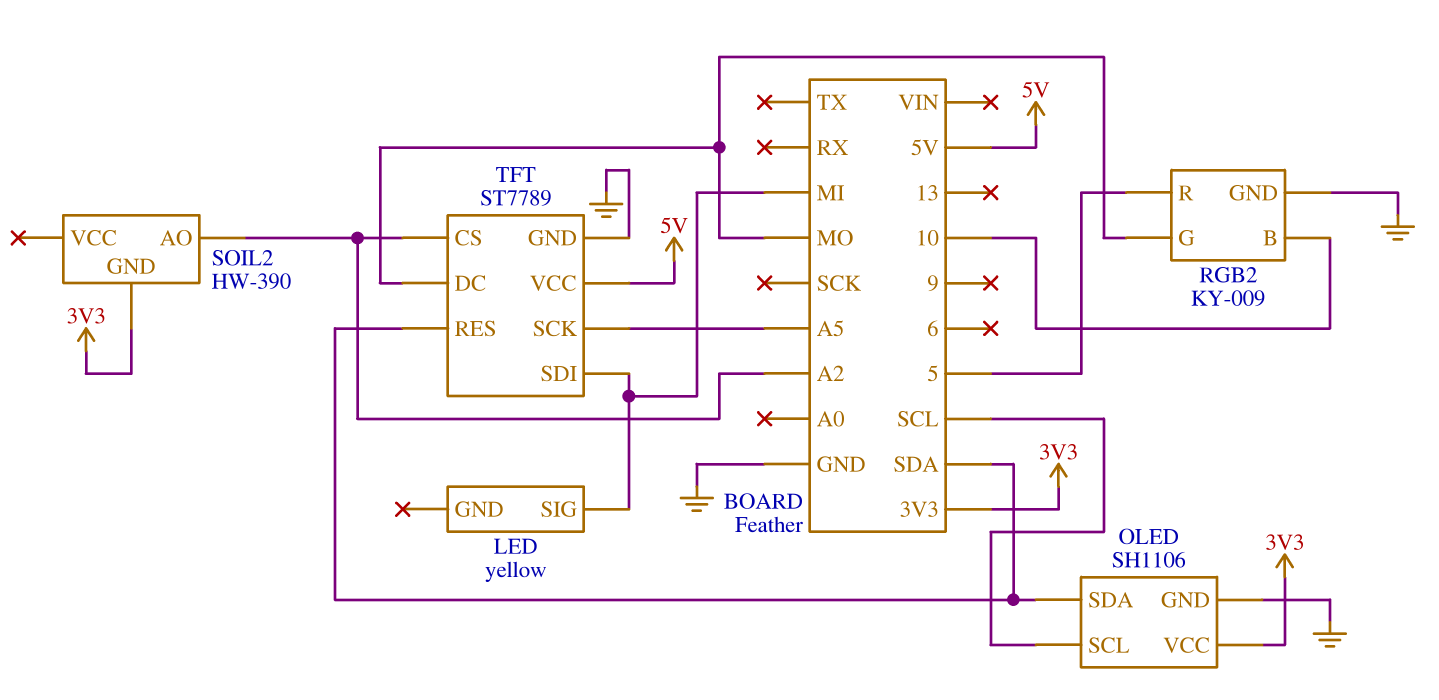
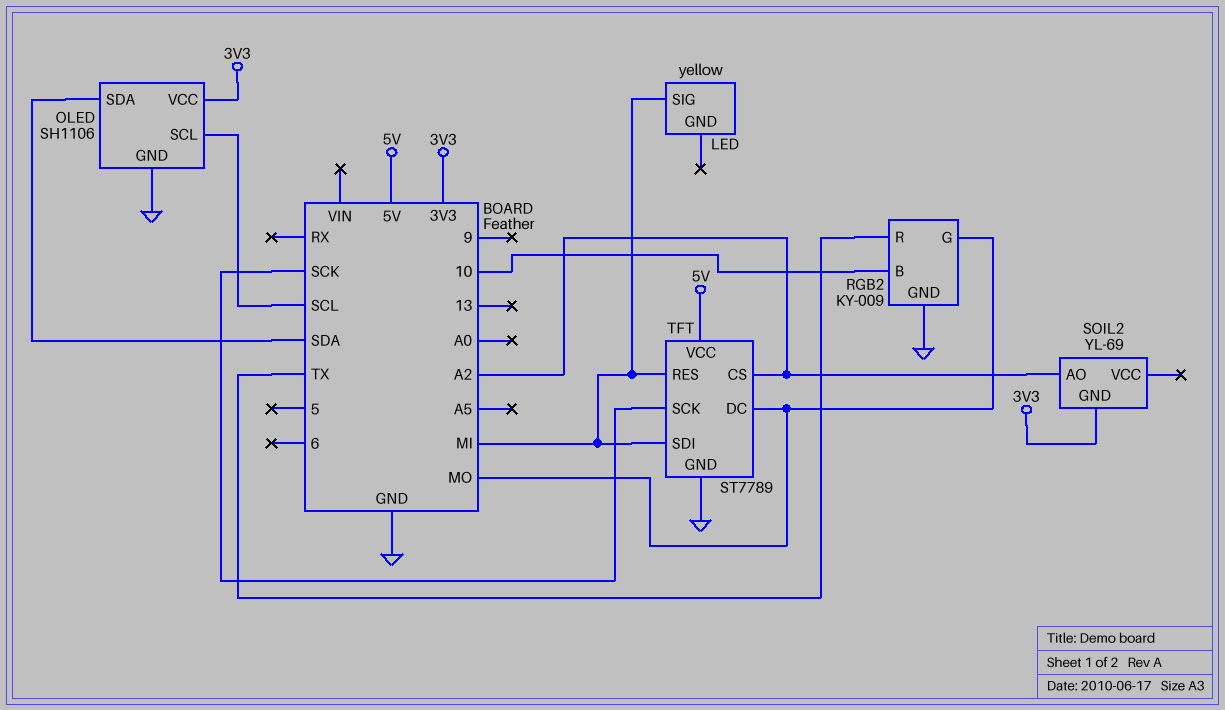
RGB2 pin R: 5 -> TX
SOIL2: HW-390 -> YL-69
TFT pin RES: SDA -> MI
TFT pin SCK: A5 -> SCK

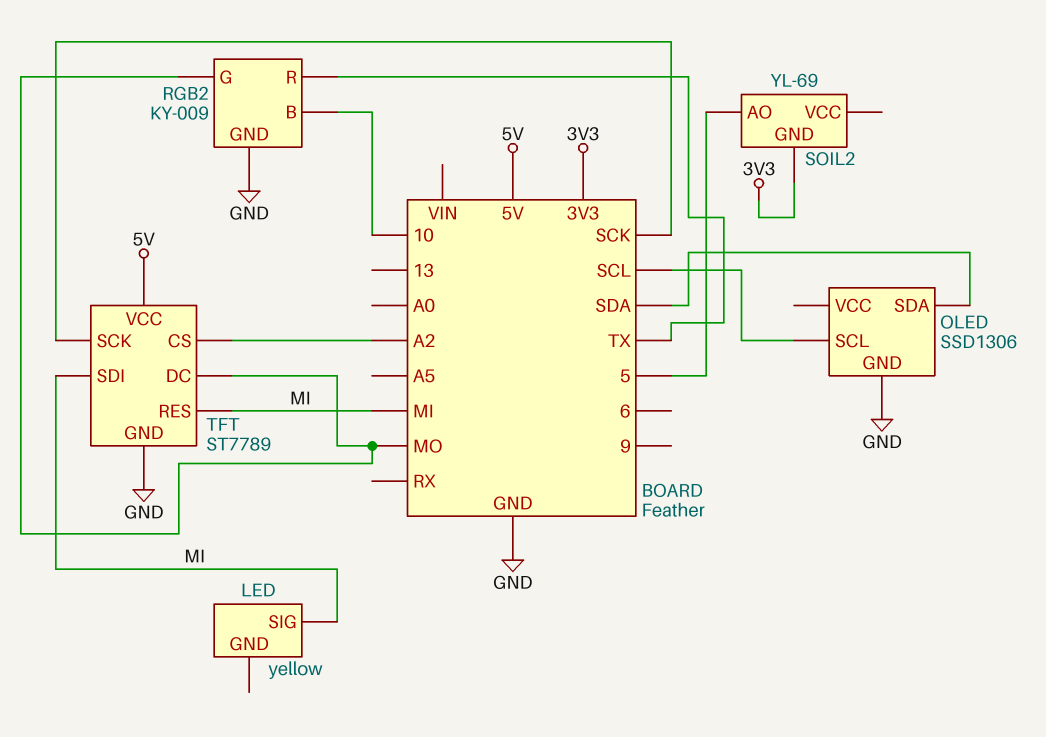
OLED: SH1106 -> SSD1306
OLED pin VCC: 3V3 -> none
SOIL2 pin AO: A2 -> 5

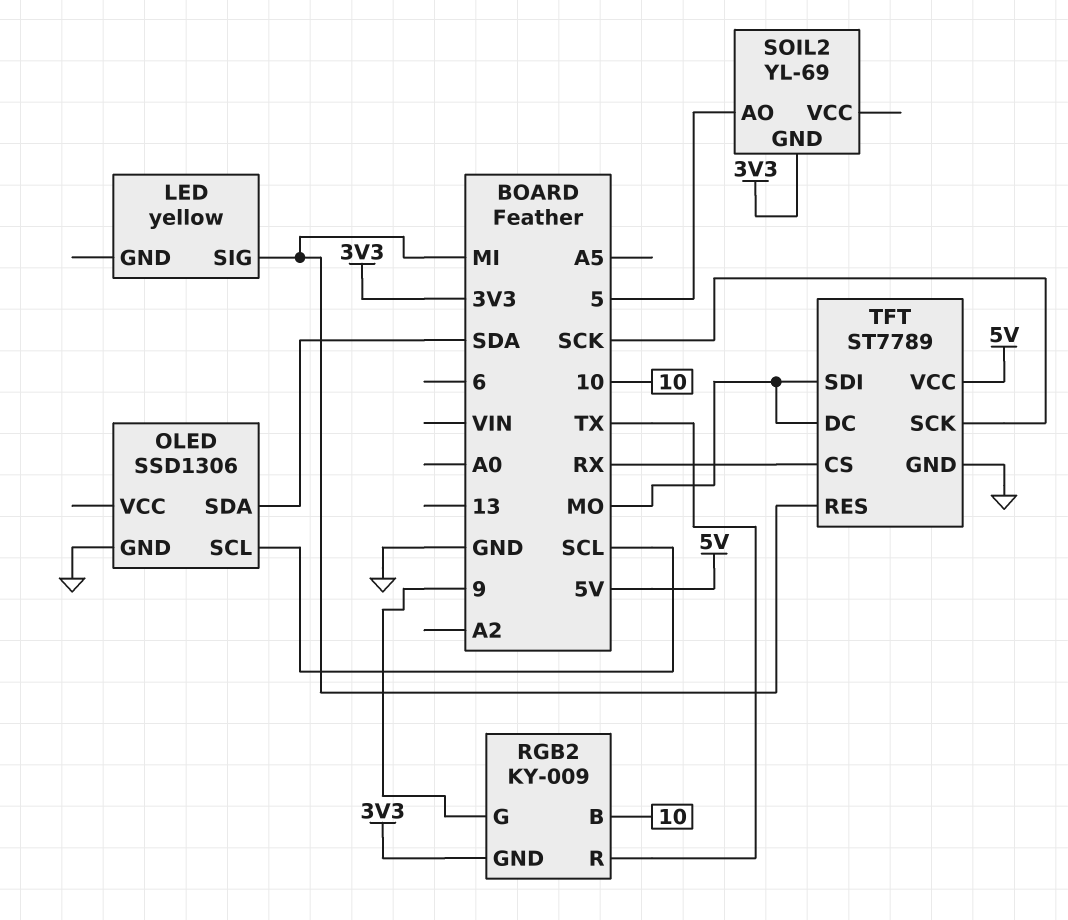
RGB2 pin G: MO -> 9
RGB2 pin GND: GND -> 3V3
TFT pin CS: A2 -> RX
TFT pin SDI: MI -> MO

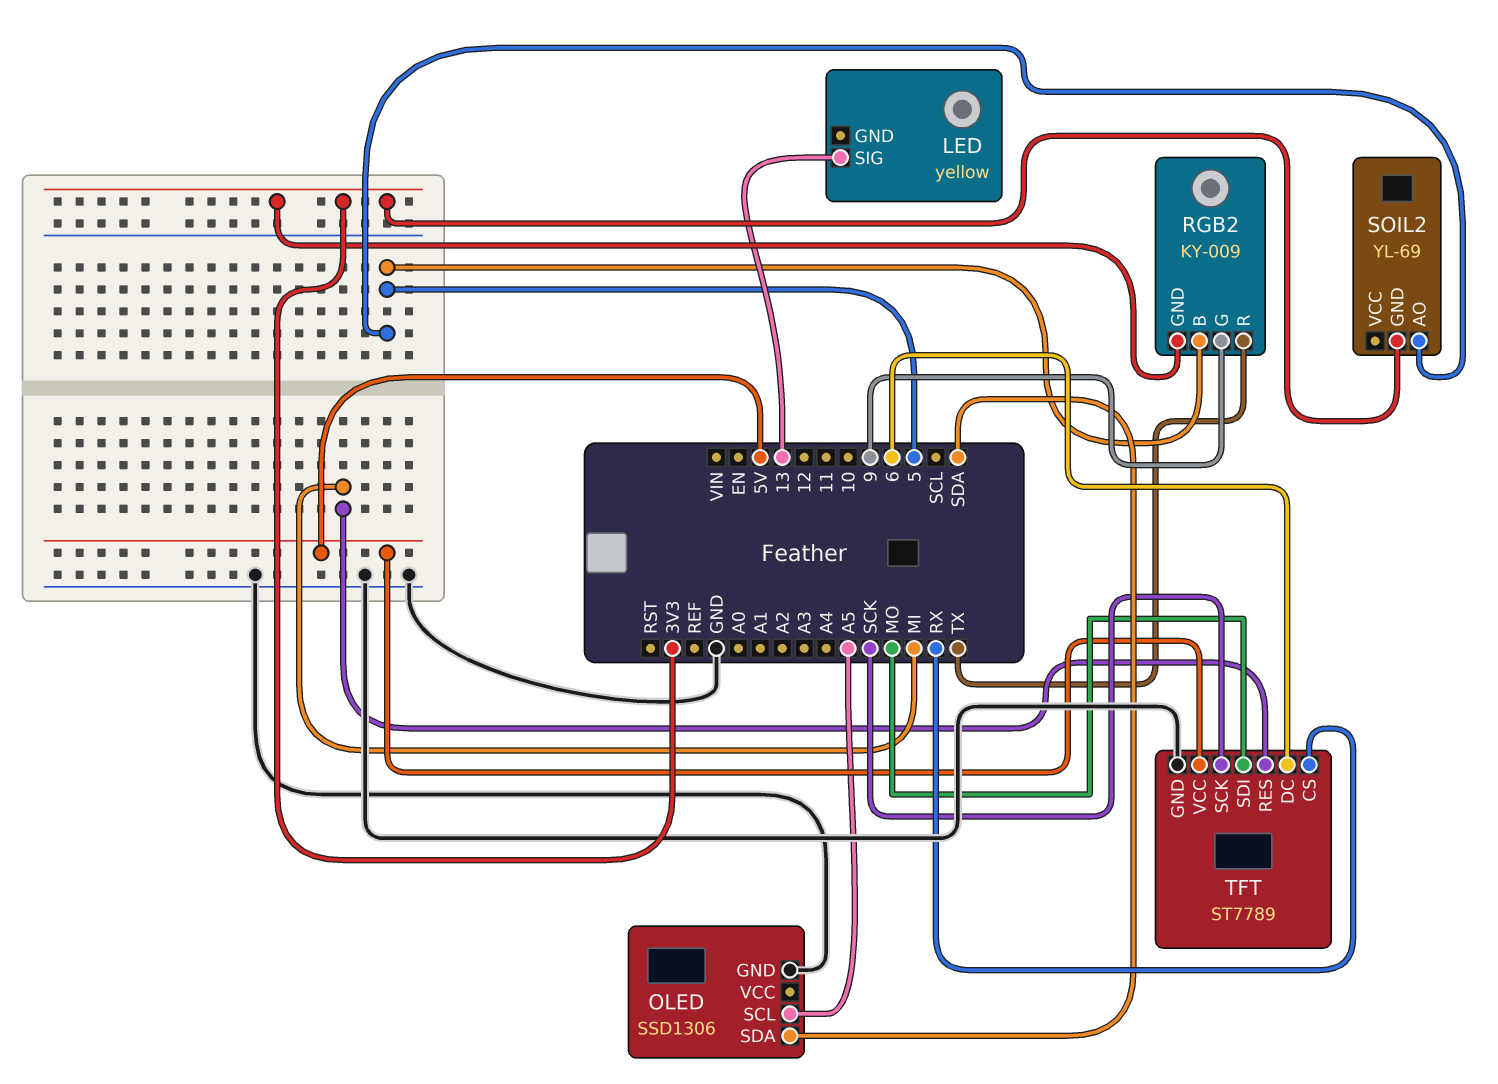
LED pin SIG: MI -> 13
OLED pin SCL: SCL -> A5
RGB2 pin B: 10 -> 5
TFT pin DC: MO -> 6

